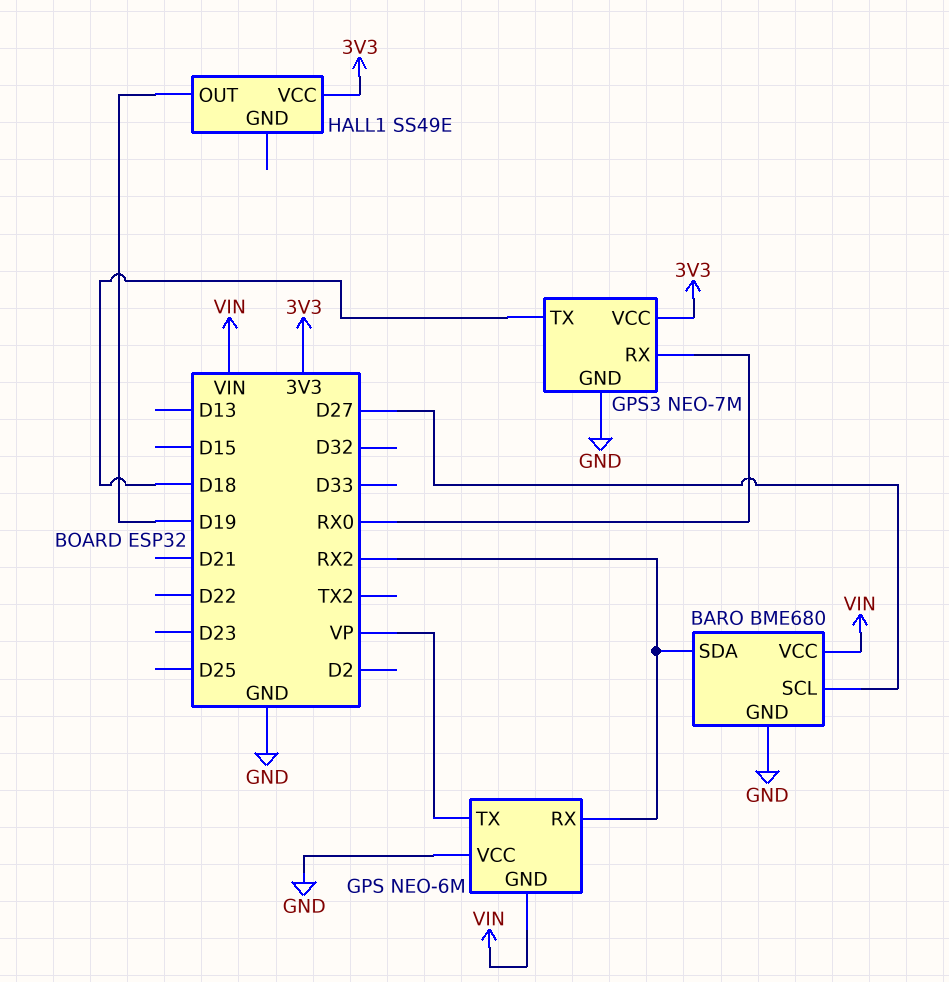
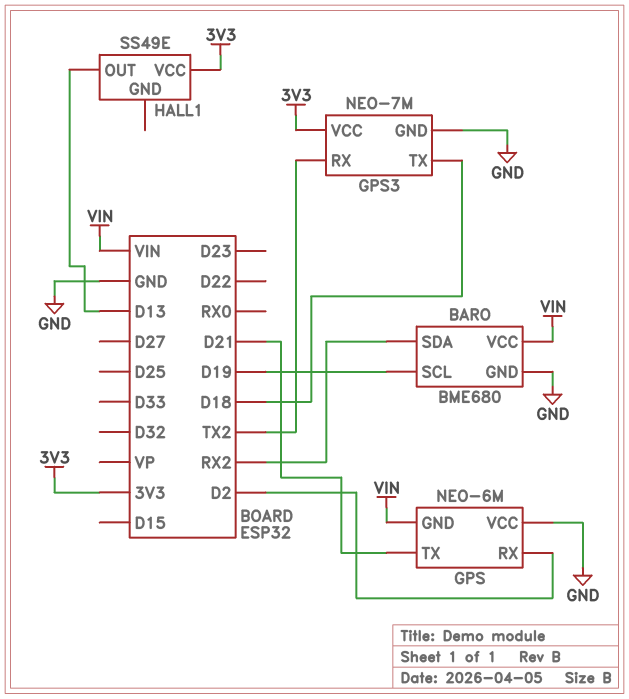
BARO pin SCL: D27 -> D19
GPS pin RX: RX2 -> D2
GPS pin TX: VP -> D21
GPS3 pin RX: RX0 -> TX2
HALL1 pin OUT: D19 -> D13

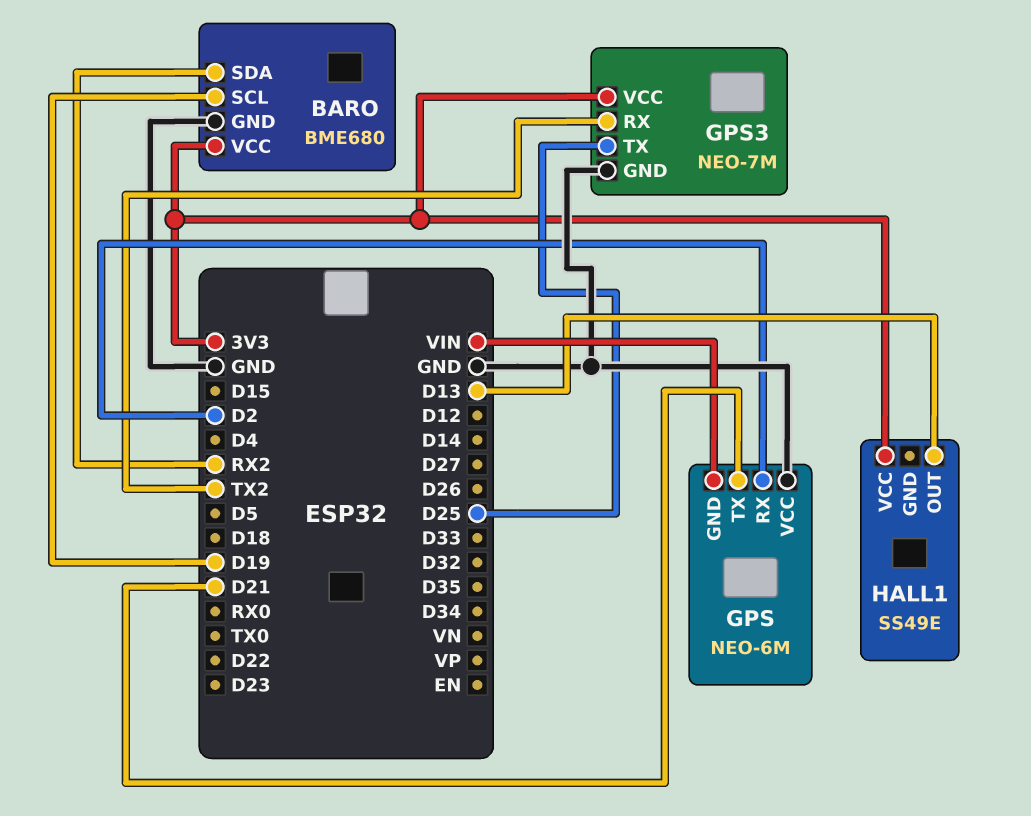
BARO pin VCC: VIN -> 3V3
GPS3 pin TX: D18 -> D25

